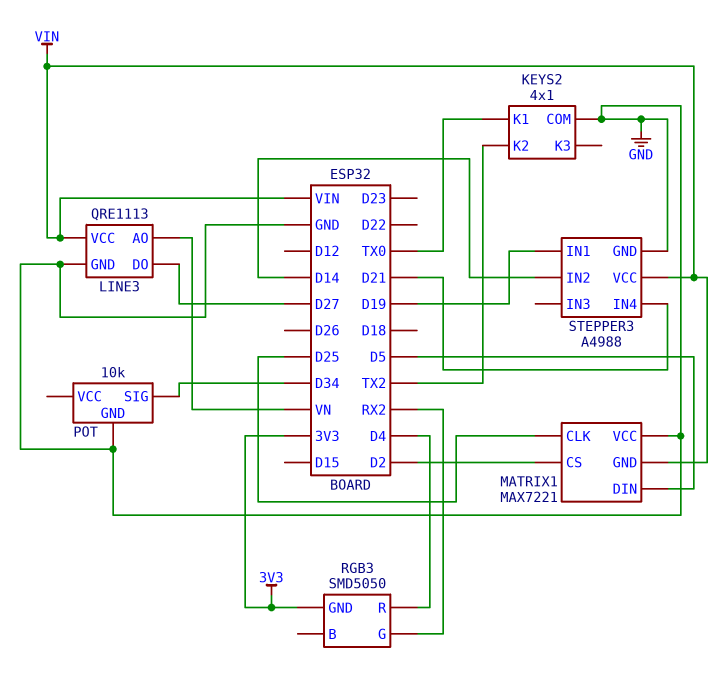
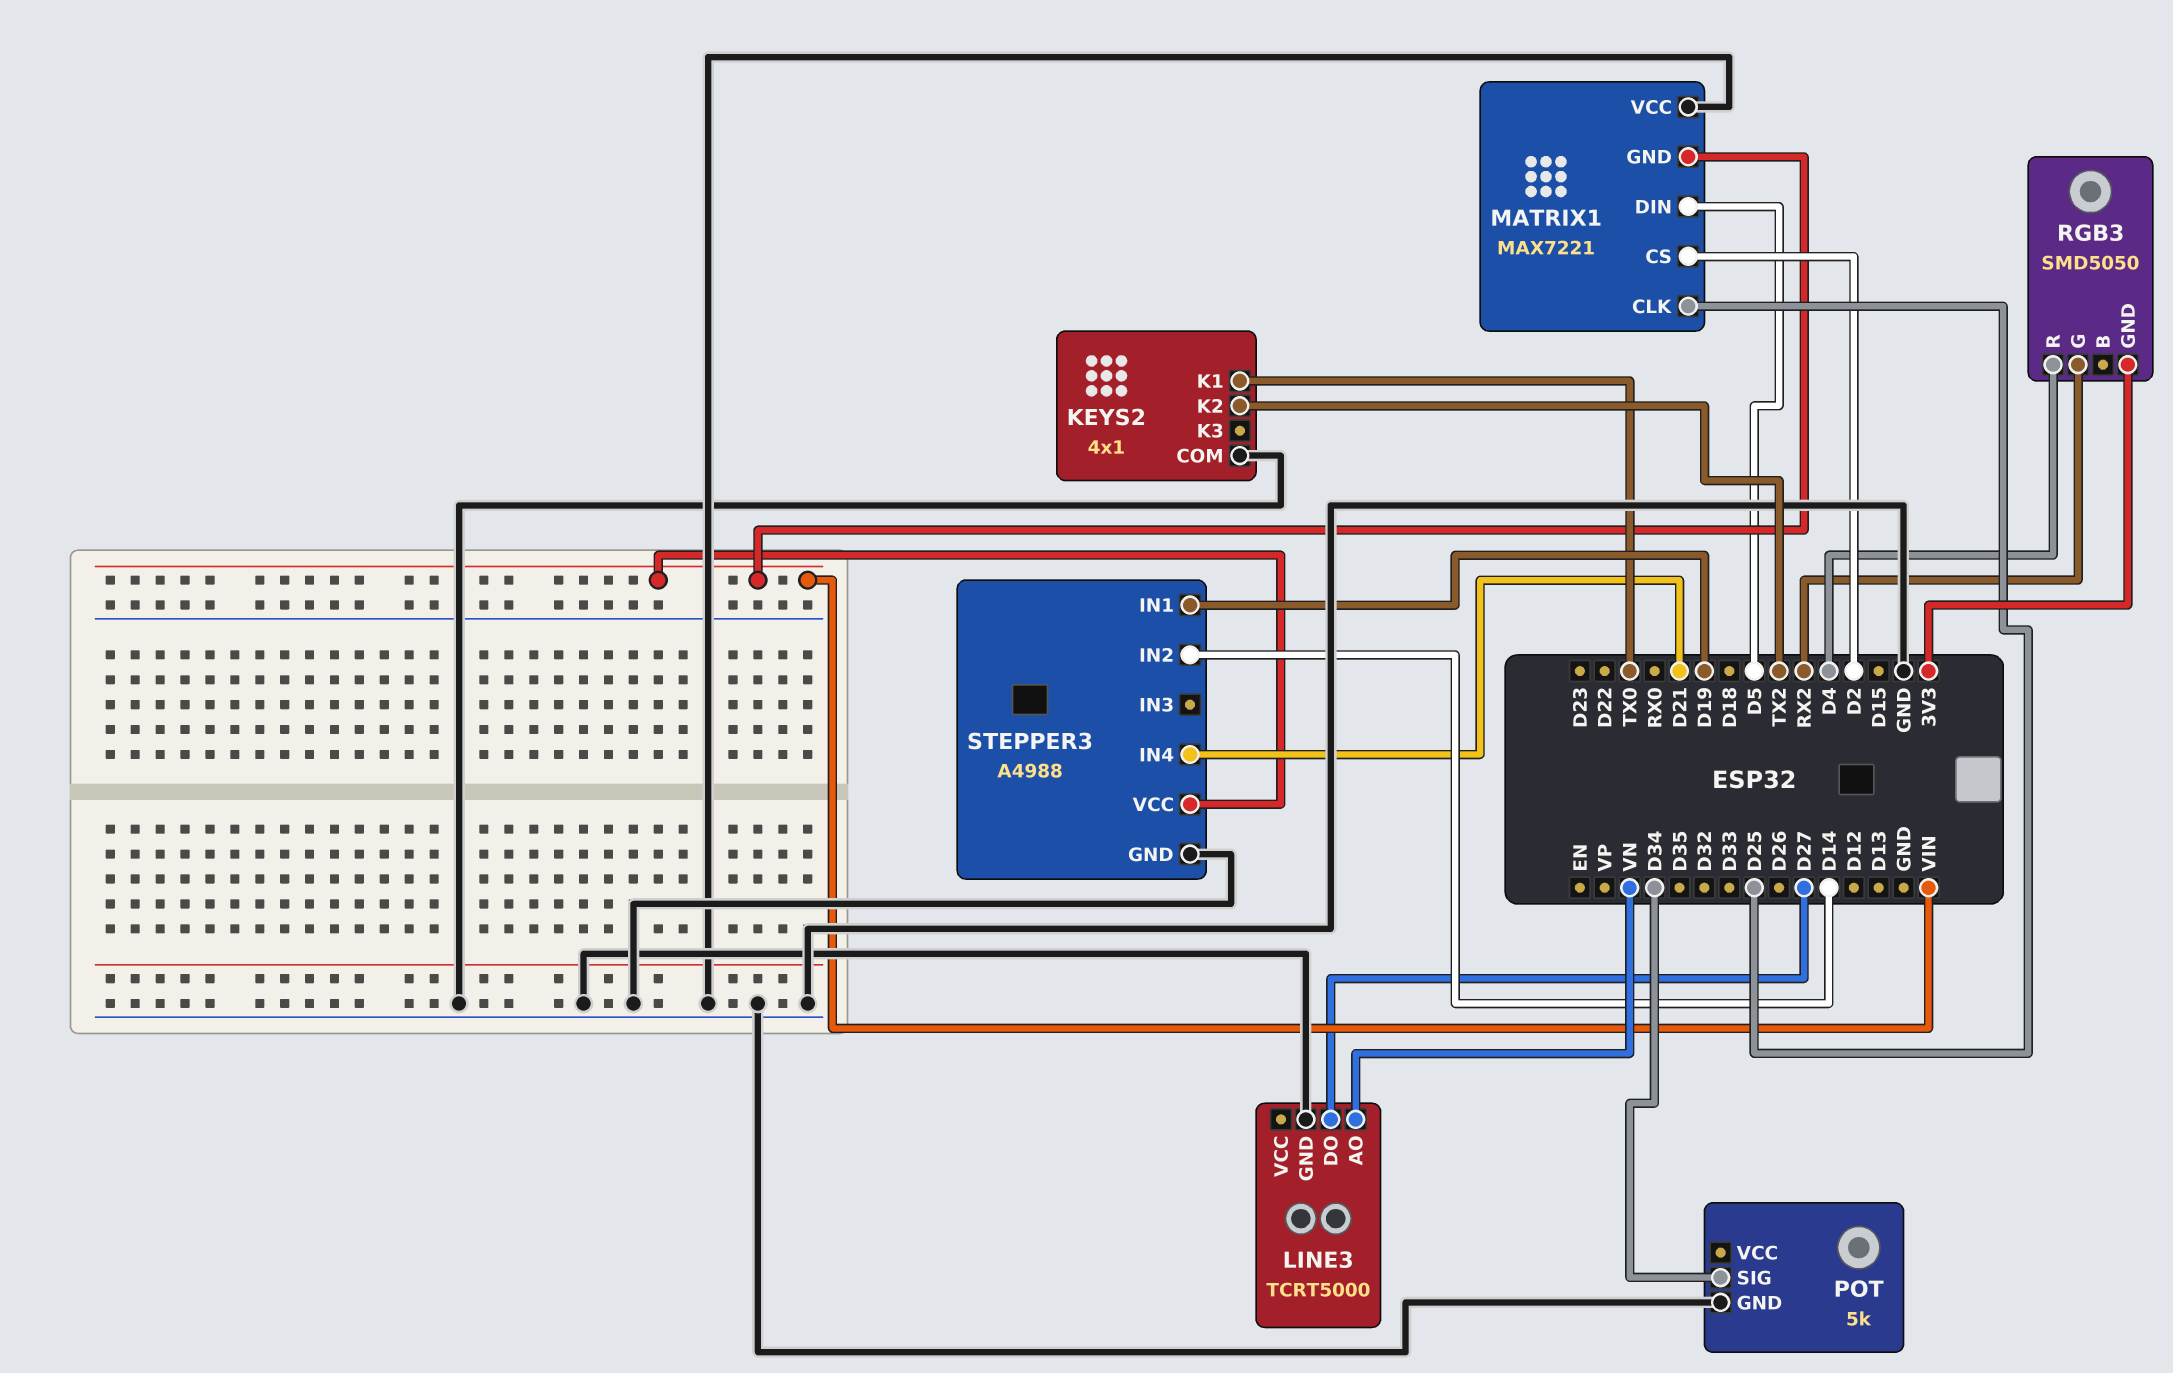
LINE3: QRE1113 -> TCRT5000
LINE3 pin VCC: VIN -> none
POT: 10k -> 5k

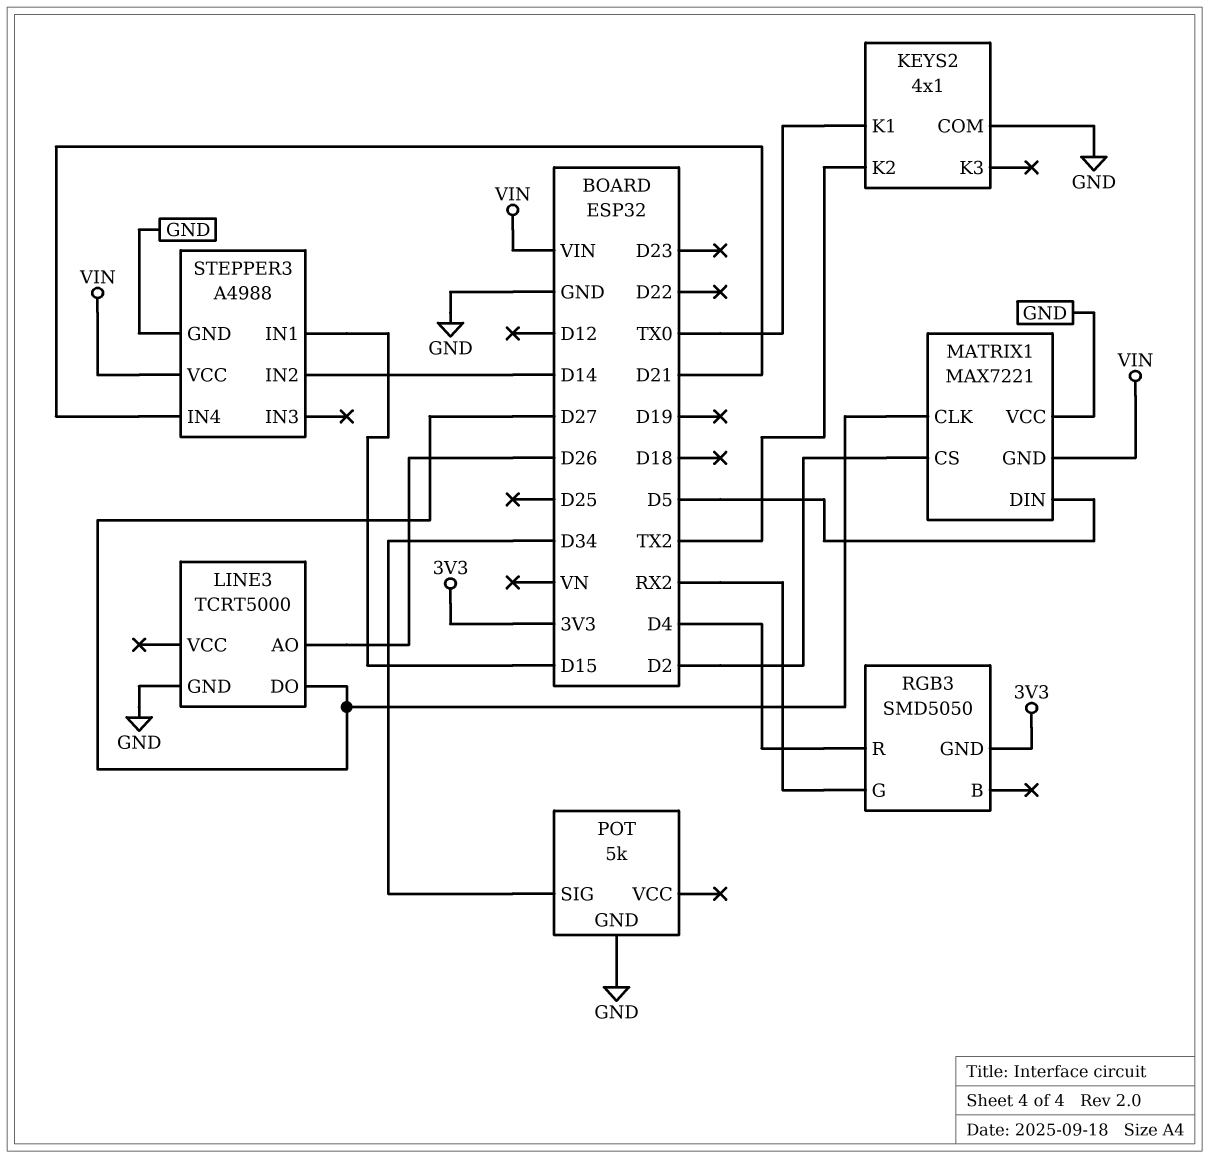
LINE3 pin AO: VN -> D26
MATRIX1 pin CLK: D25 -> D27
STEPPER3 pin IN1: D19 -> D15

